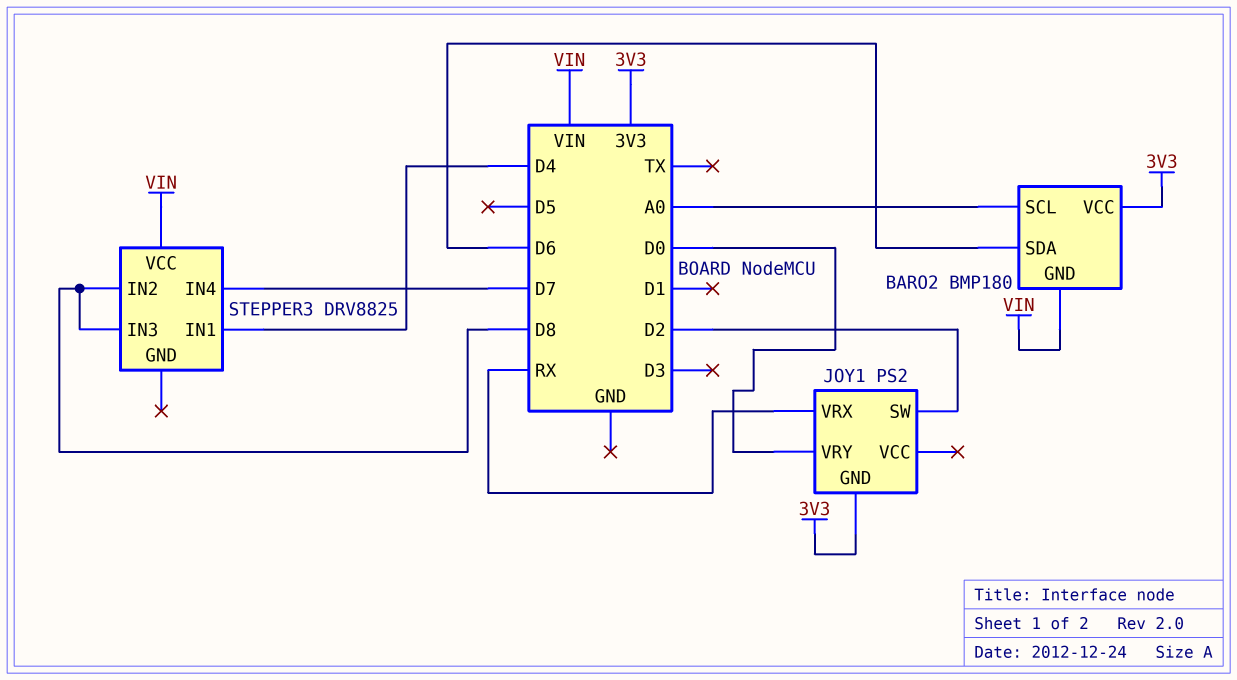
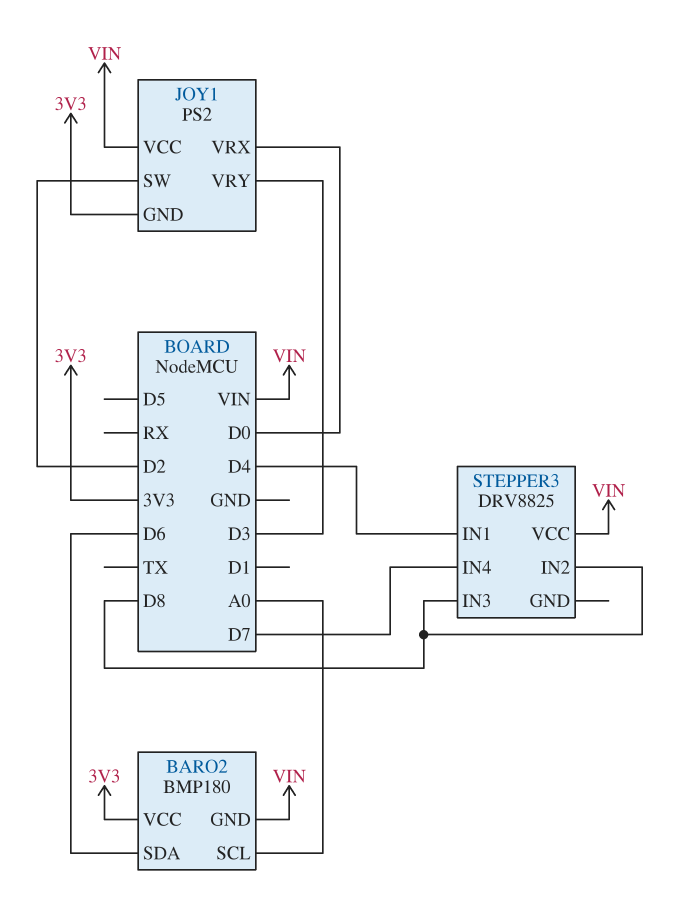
JOY1 pin VCC: none -> VIN
JOY1 pin VRX: RX -> D0
JOY1 pin VRY: D0 -> D3

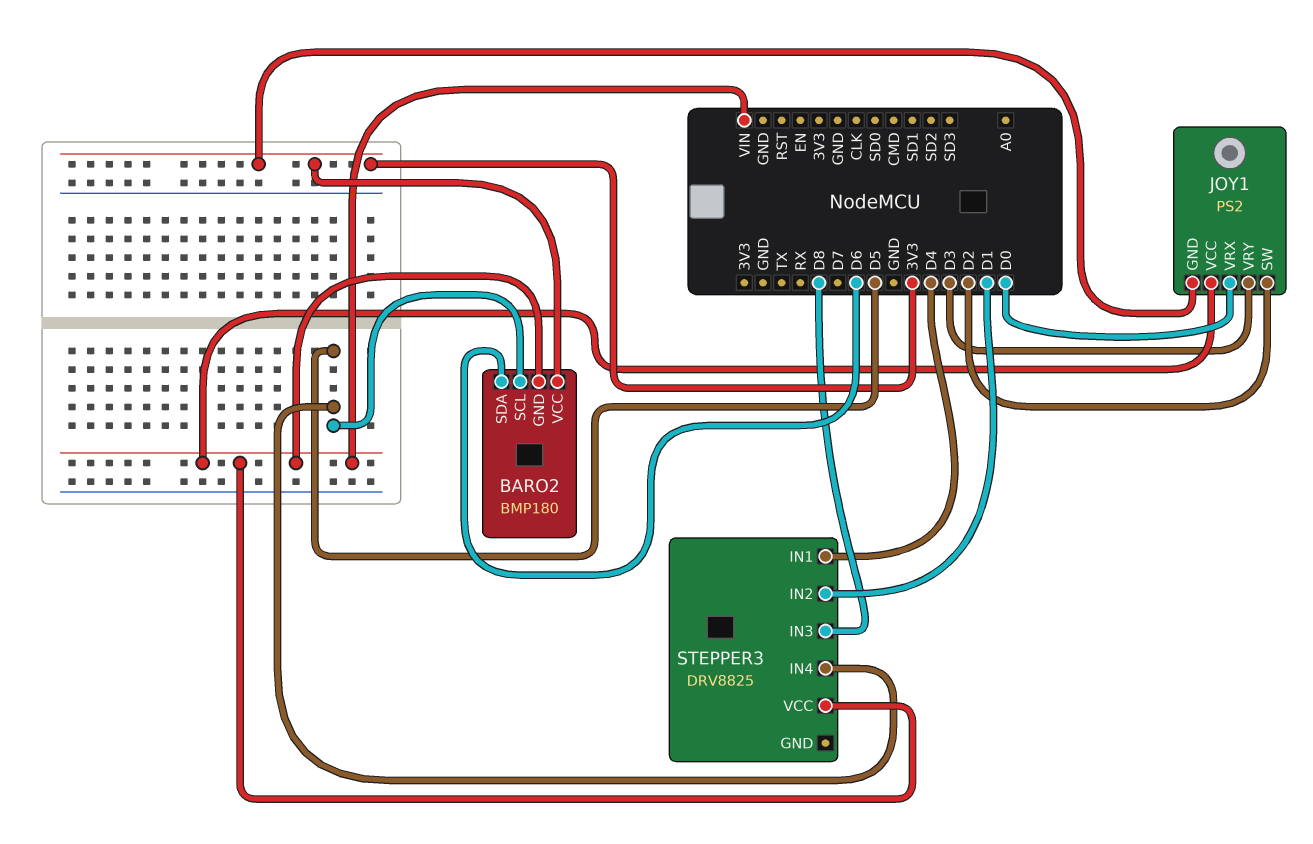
BARO2 pin SCL: A0 -> D5
STEPPER3 pin IN2: D8 -> D1
STEPPER3 pin IN4: D7 -> D5

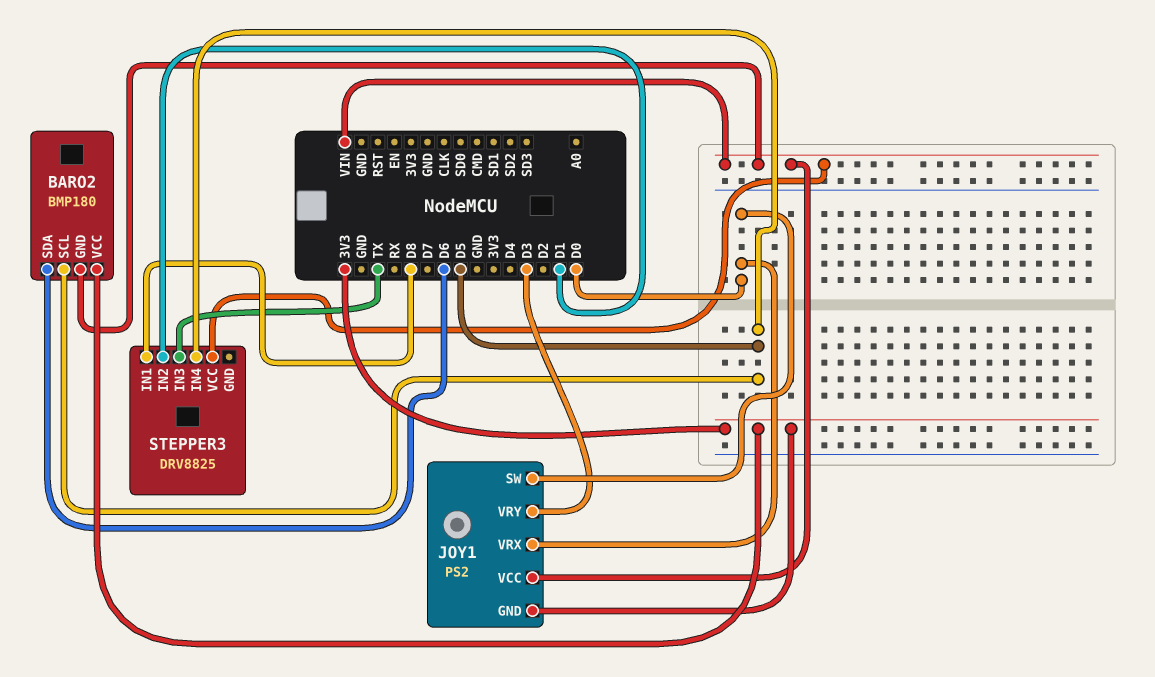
JOY1 pin SW: D2 -> D0
STEPPER3 pin IN1: D4 -> D8
STEPPER3 pin IN3: D8 -> TX

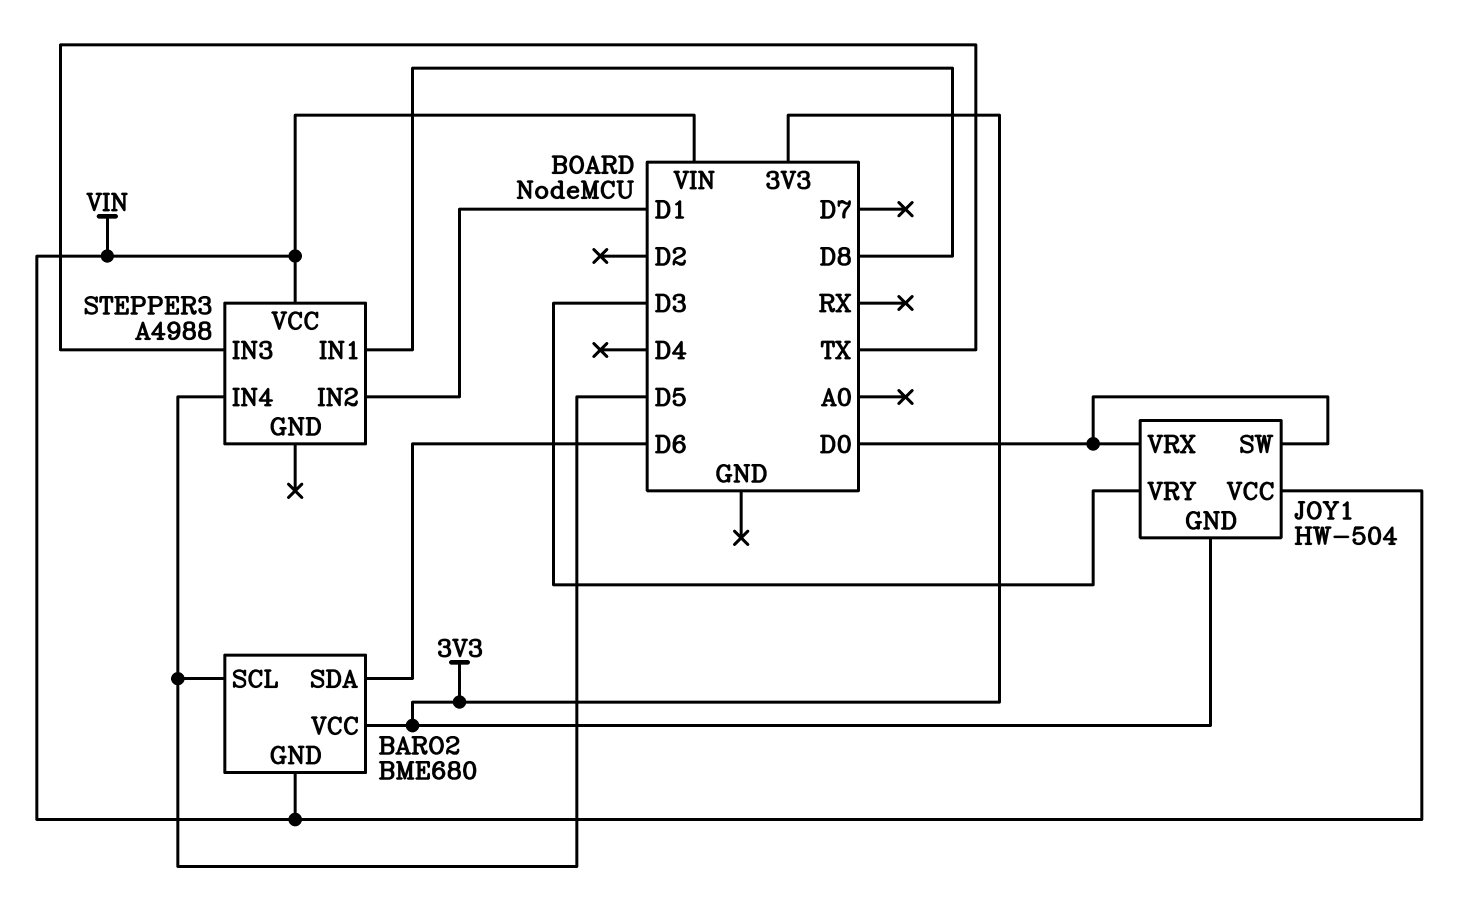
BARO2: BMP180 -> BME680
JOY1: PS2 -> HW-504
STEPPER3: DRV8825 -> A4988

